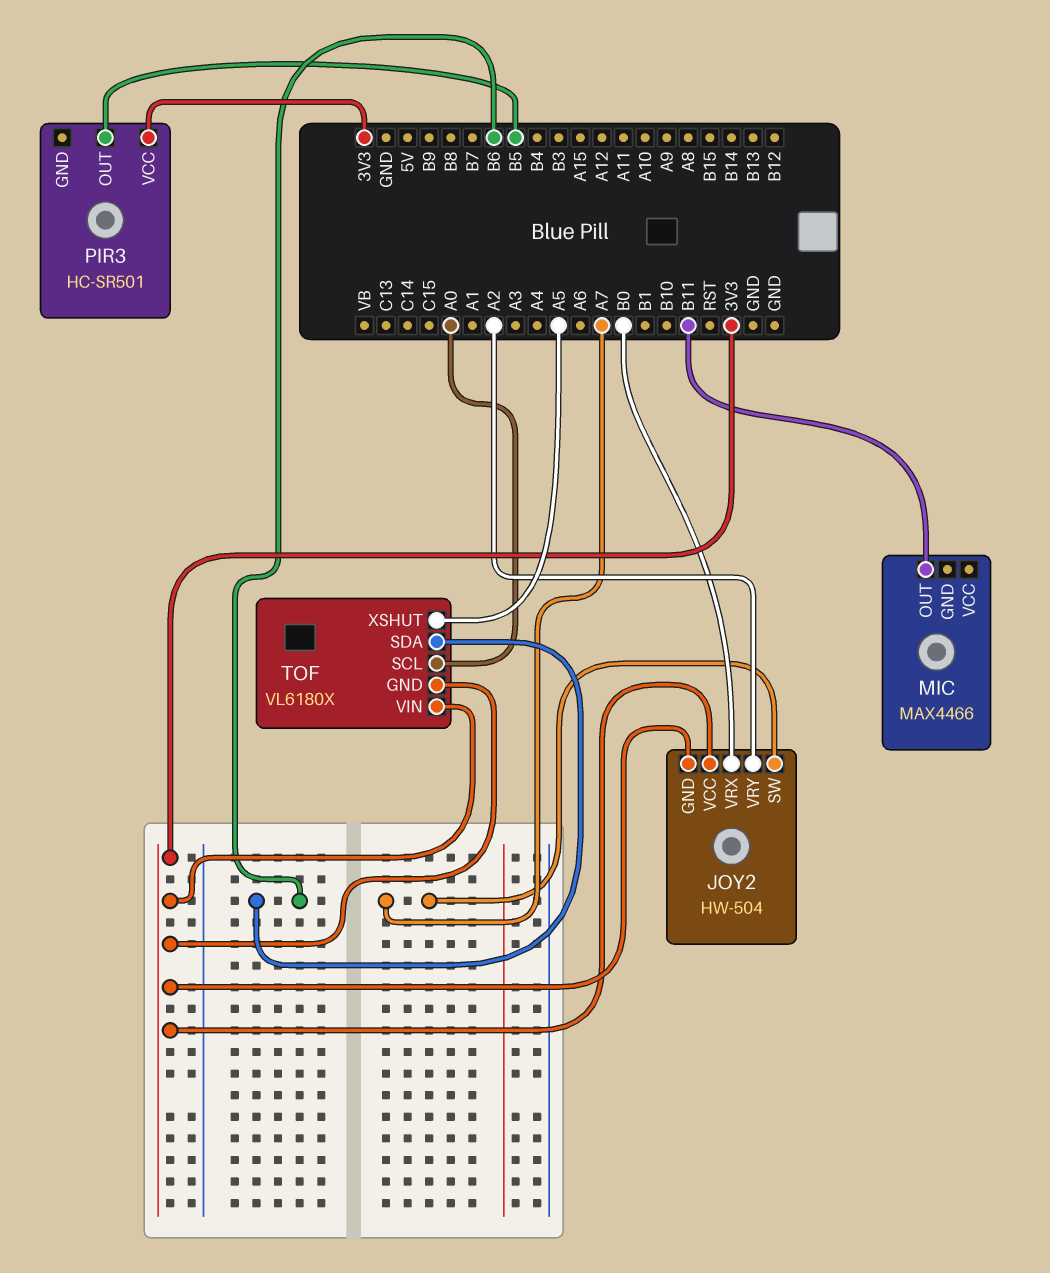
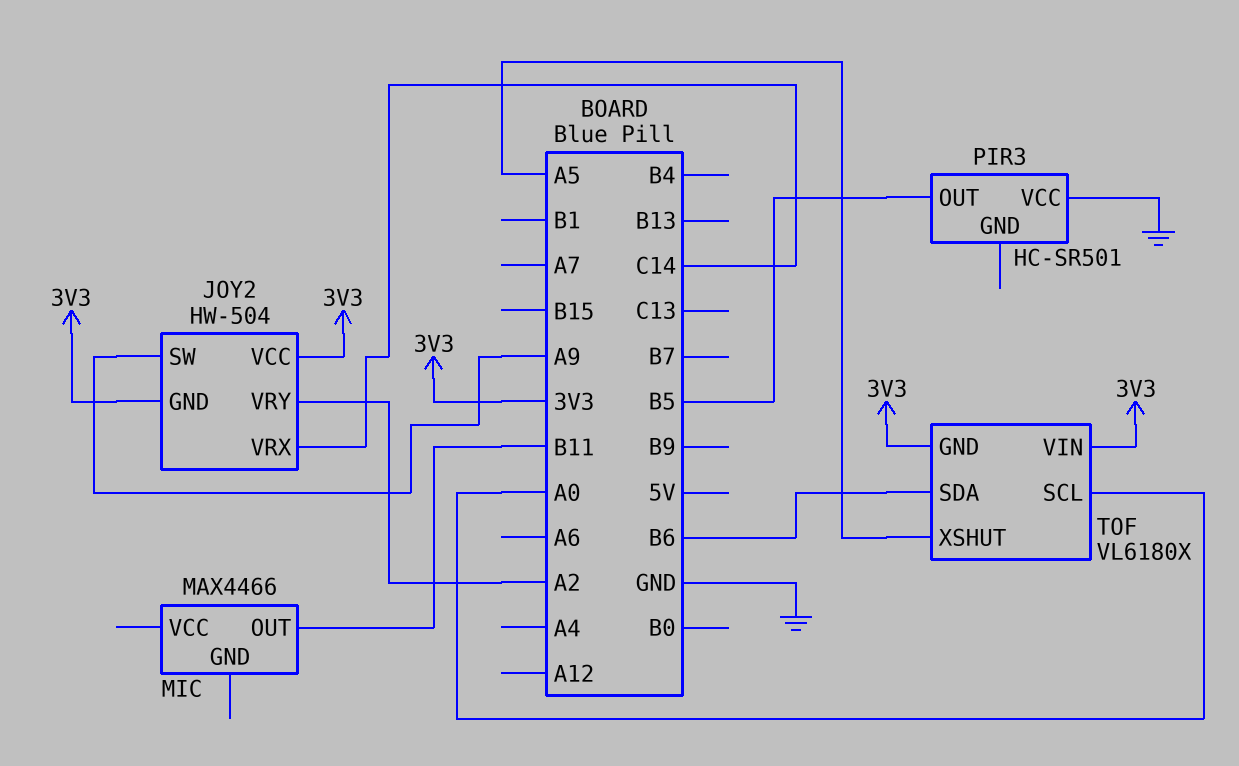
JOY2 pin SW: A7 -> A9
JOY2 pin VRX: B0 -> C14
PIR3 pin VCC: 3V3 -> GND

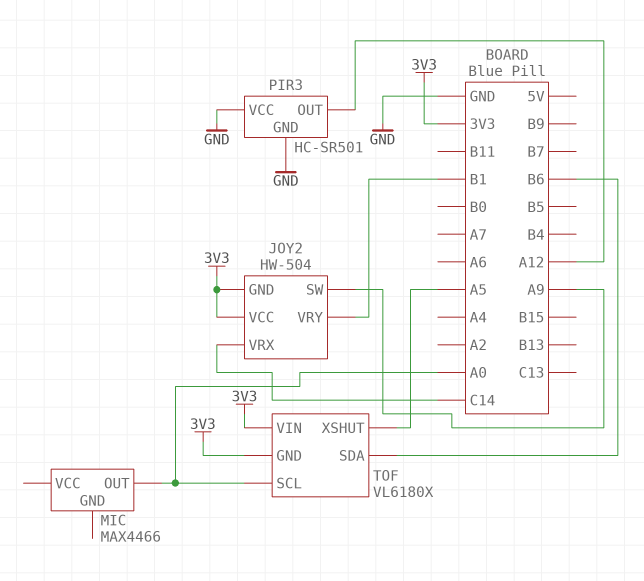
JOY2 pin VRY: A2 -> B1
MIC pin OUT: B11 -> A0
PIR3 pin GND: none -> GND
PIR3 pin OUT: B5 -> A12

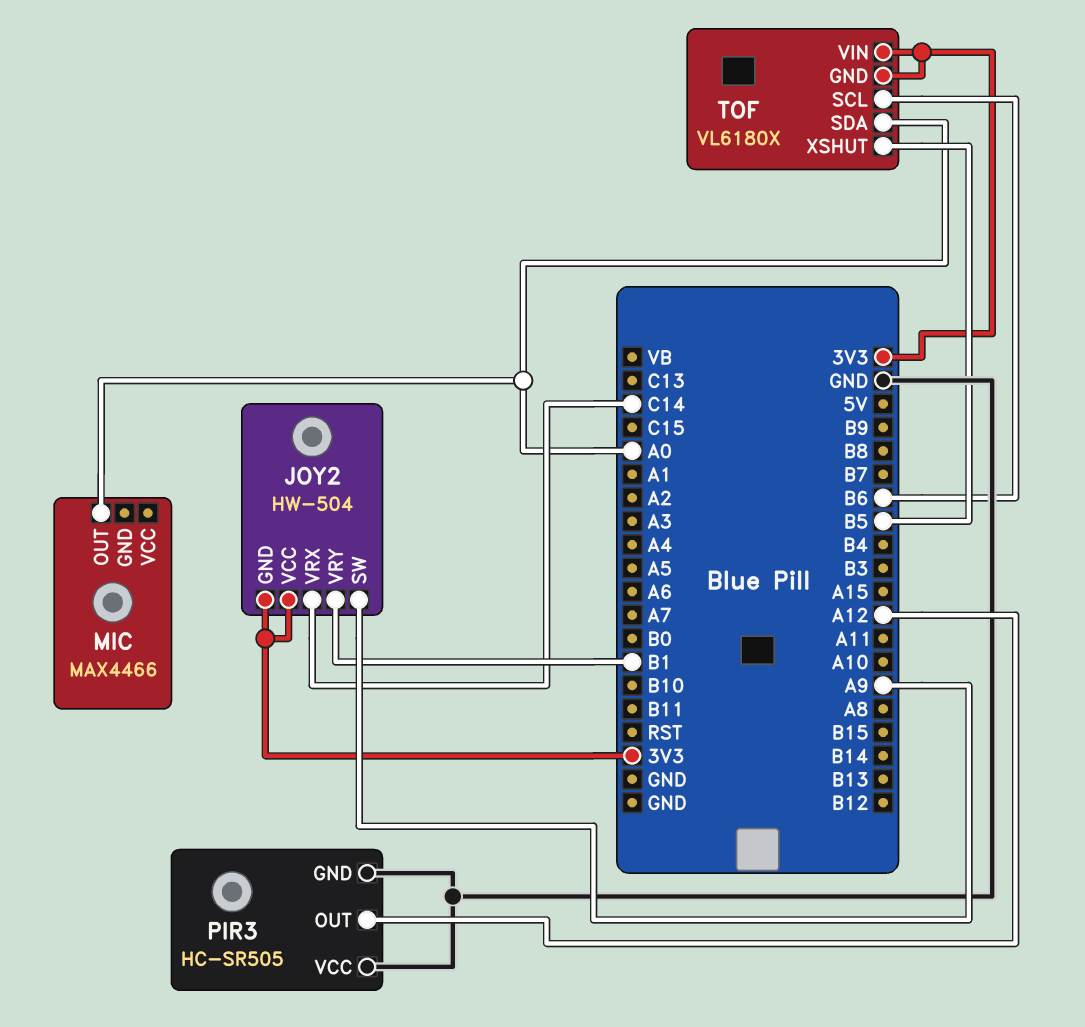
PIR3: HC-SR501 -> HC-SR505
TOF pin SCL: A0 -> B6
TOF pin SDA: B6 -> A0
TOF pin XSHUT: A5 -> B5

